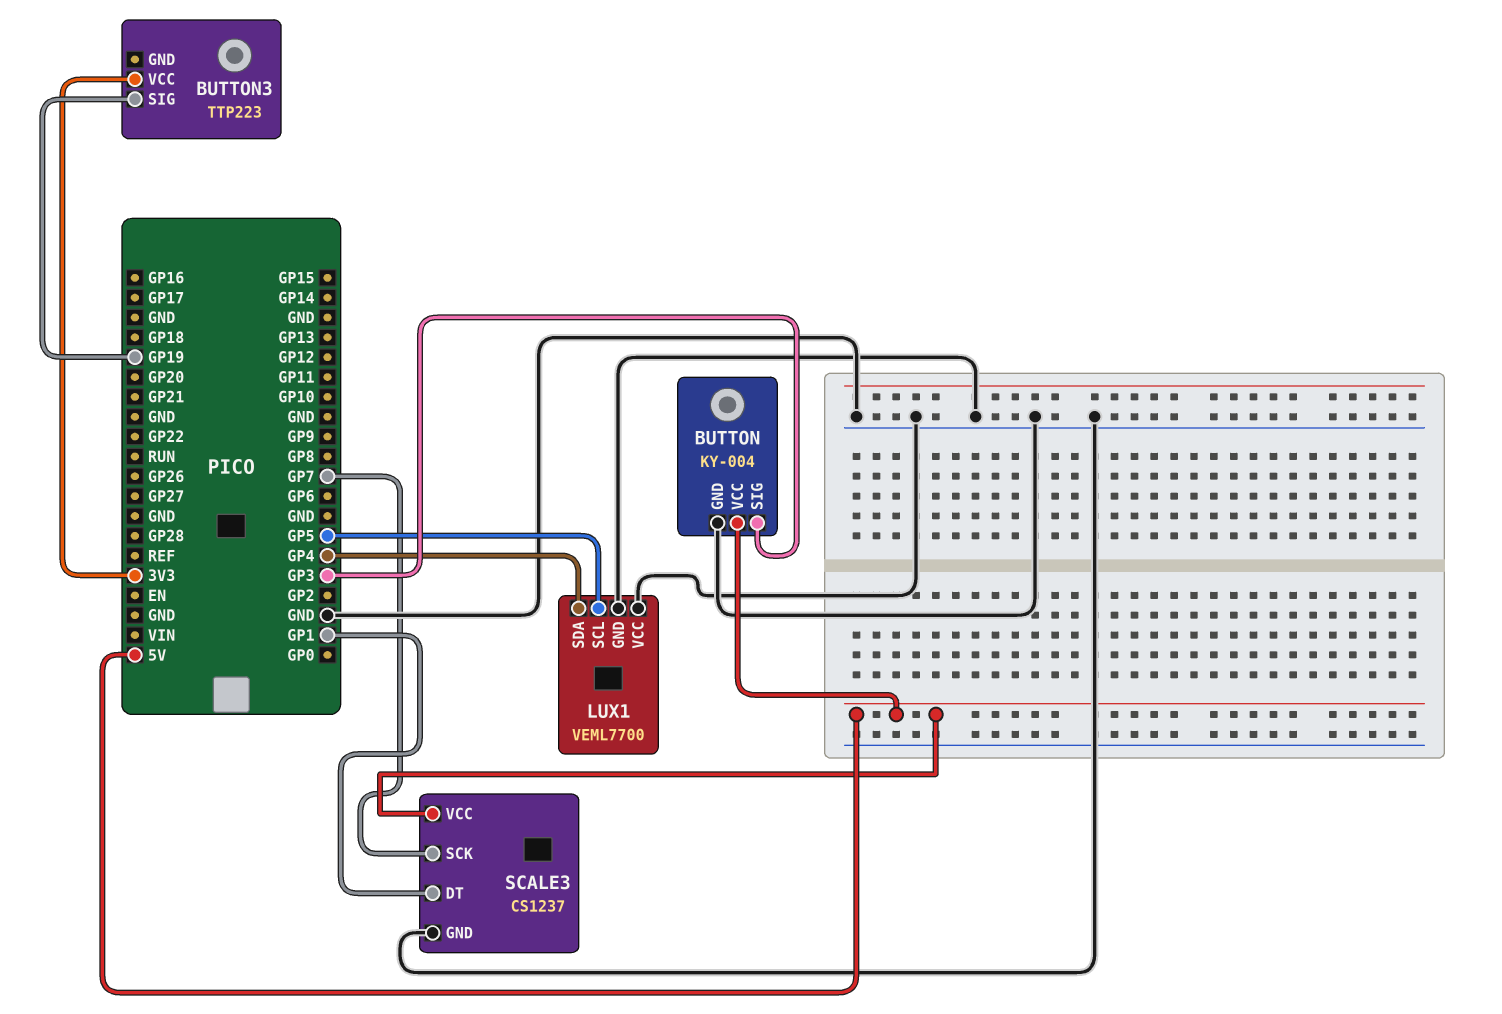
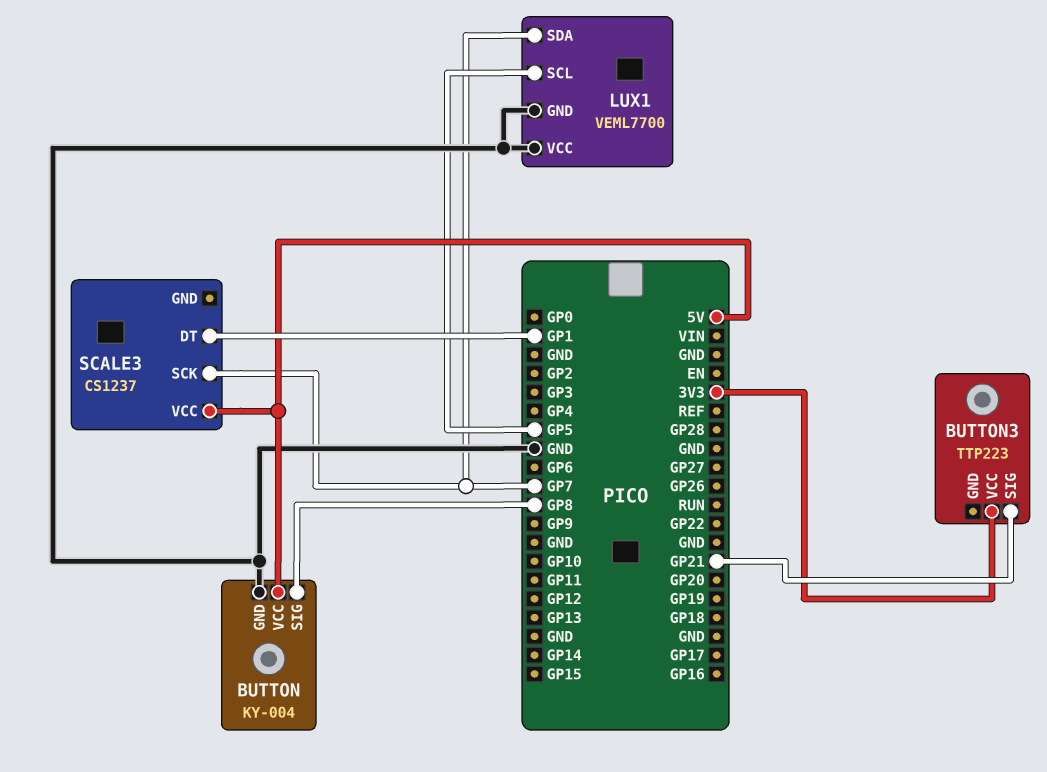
BUTTON pin SIG: GP3 -> GP8
BUTTON3 pin SIG: GP19 -> GP21
LUX1 pin SDA: GP4 -> GP7
SCALE3 pin GND: GND -> none

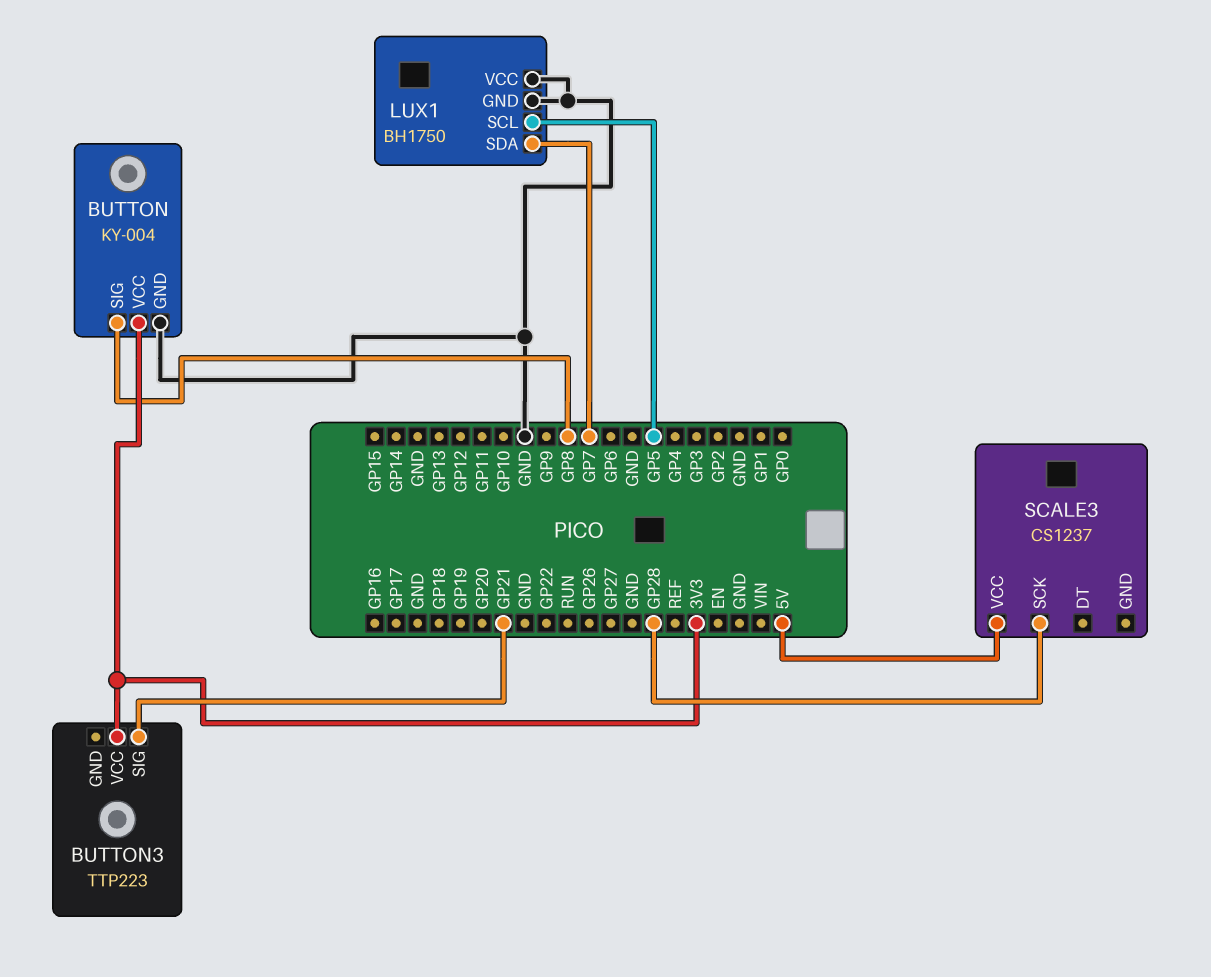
BUTTON pin VCC: 5V -> 3V3
LUX1: VEML7700 -> BH1750
SCALE3 pin DT: GP1 -> none
SCALE3 pin SCK: GP7 -> GP28

